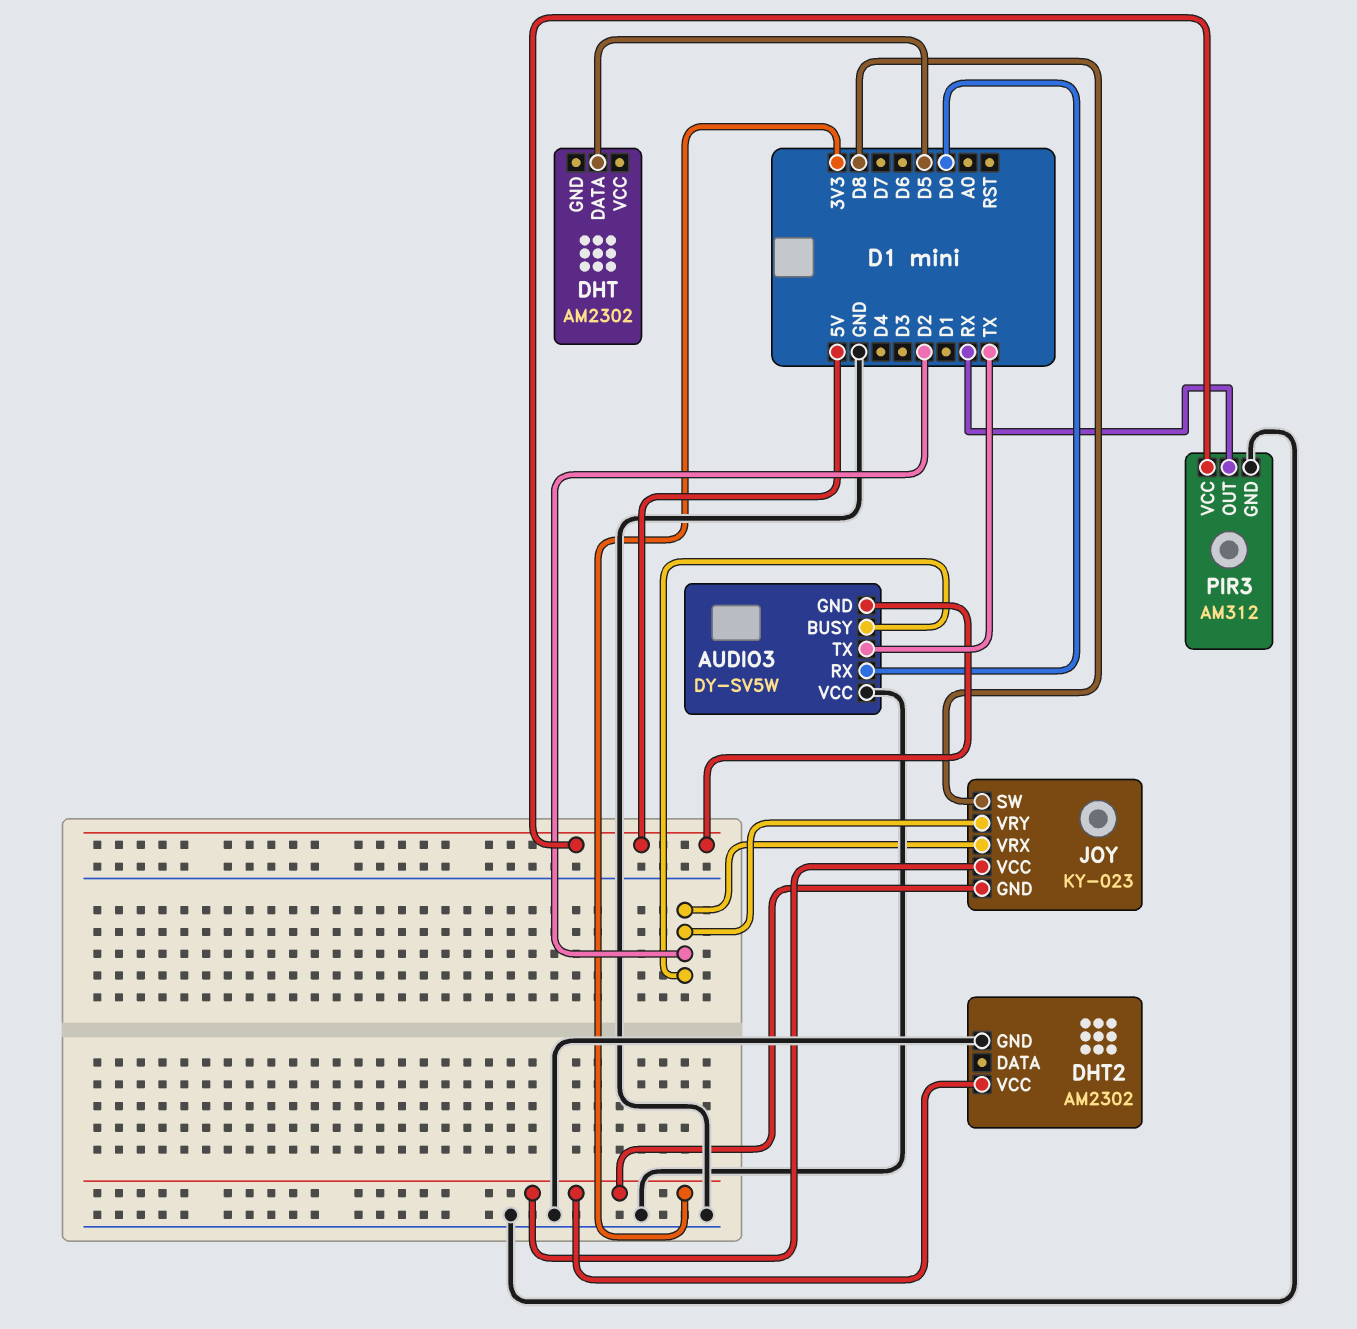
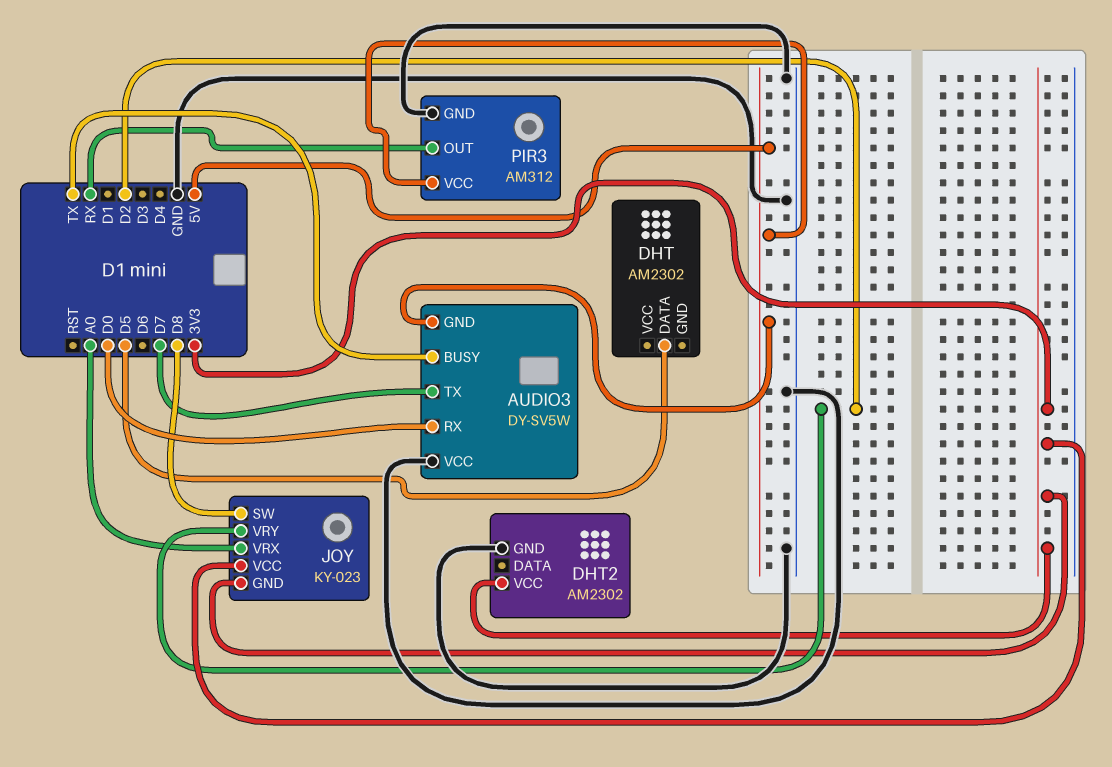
AUDIO3 pin BUSY: D2 -> TX
AUDIO3 pin TX: TX -> D7
JOY pin VRX: D2 -> A0

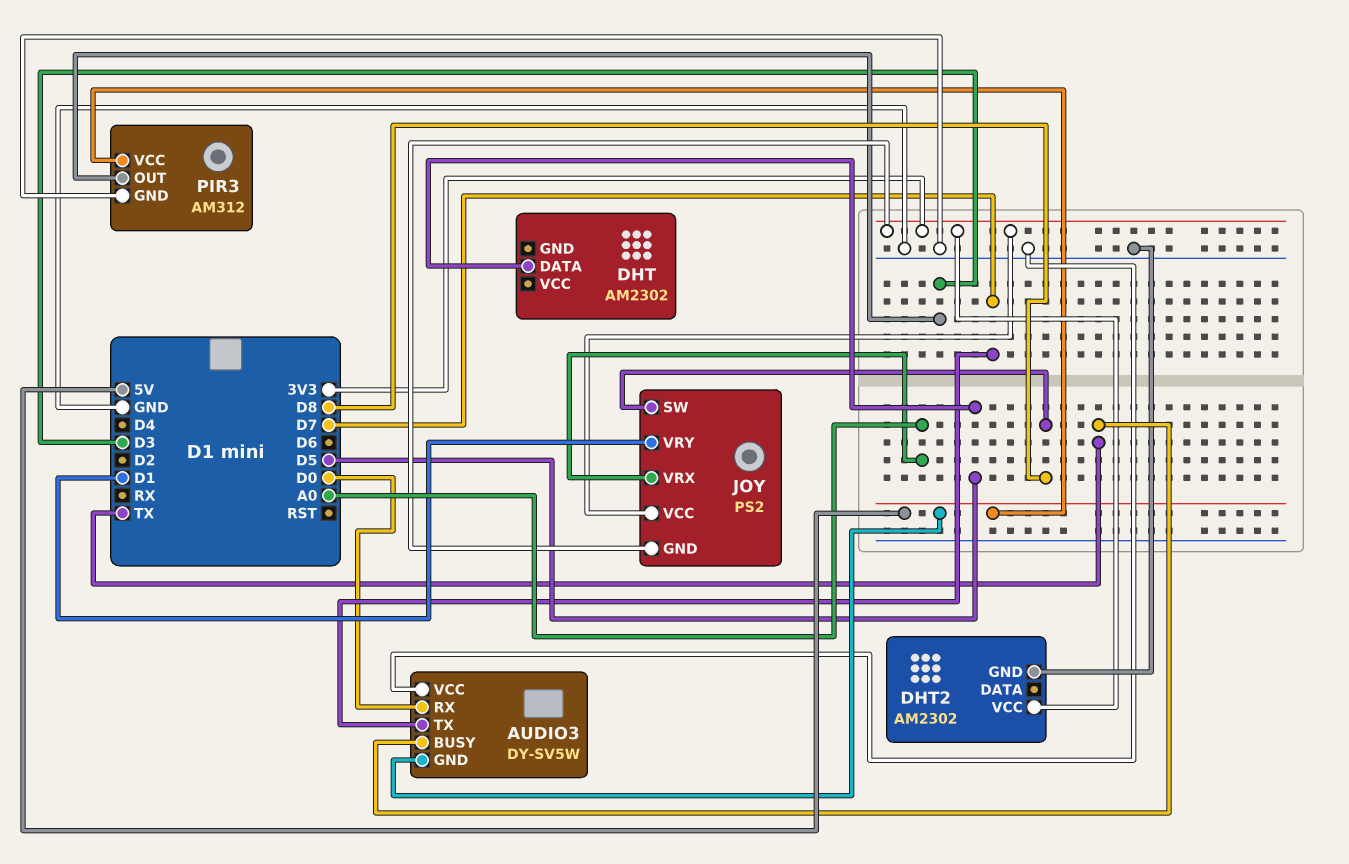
JOY: KY-023 -> PS2
JOY pin VRY: D2 -> D1
PIR3 pin OUT: RX -> D3

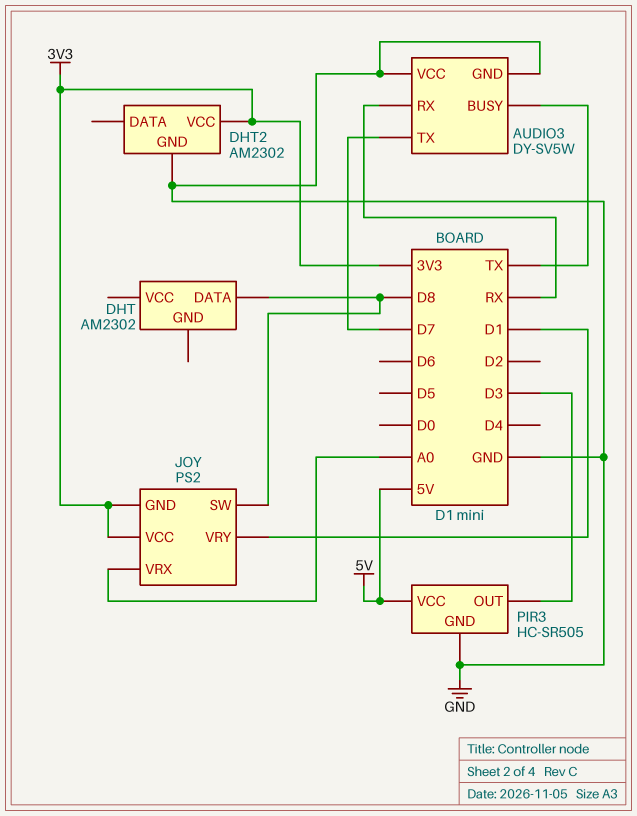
AUDIO3 pin GND: 5V -> GND
AUDIO3 pin RX: D0 -> RX
DHT pin DATA: D5 -> D8
PIR3: AM312 -> HC-SR505

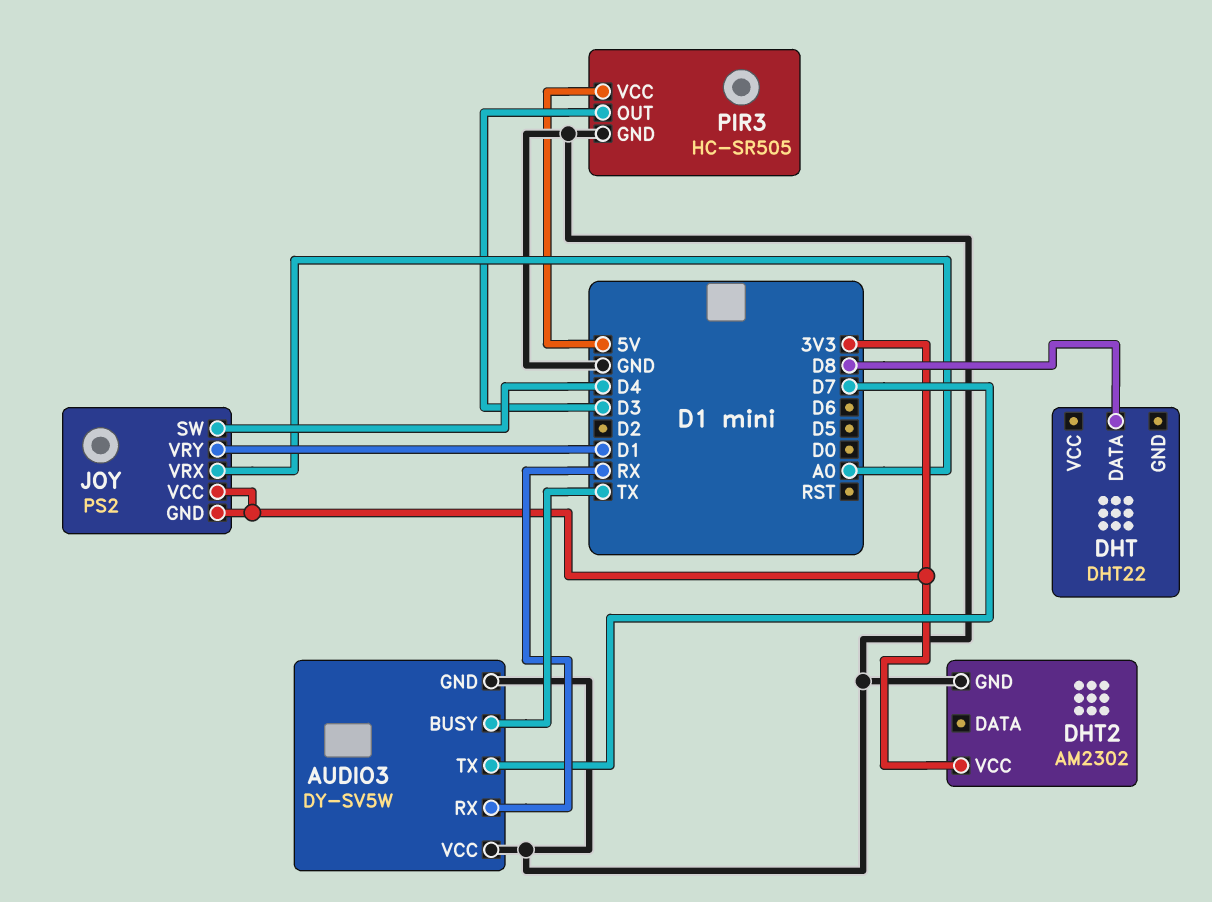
DHT: AM2302 -> DHT22
JOY pin SW: D8 -> D4

